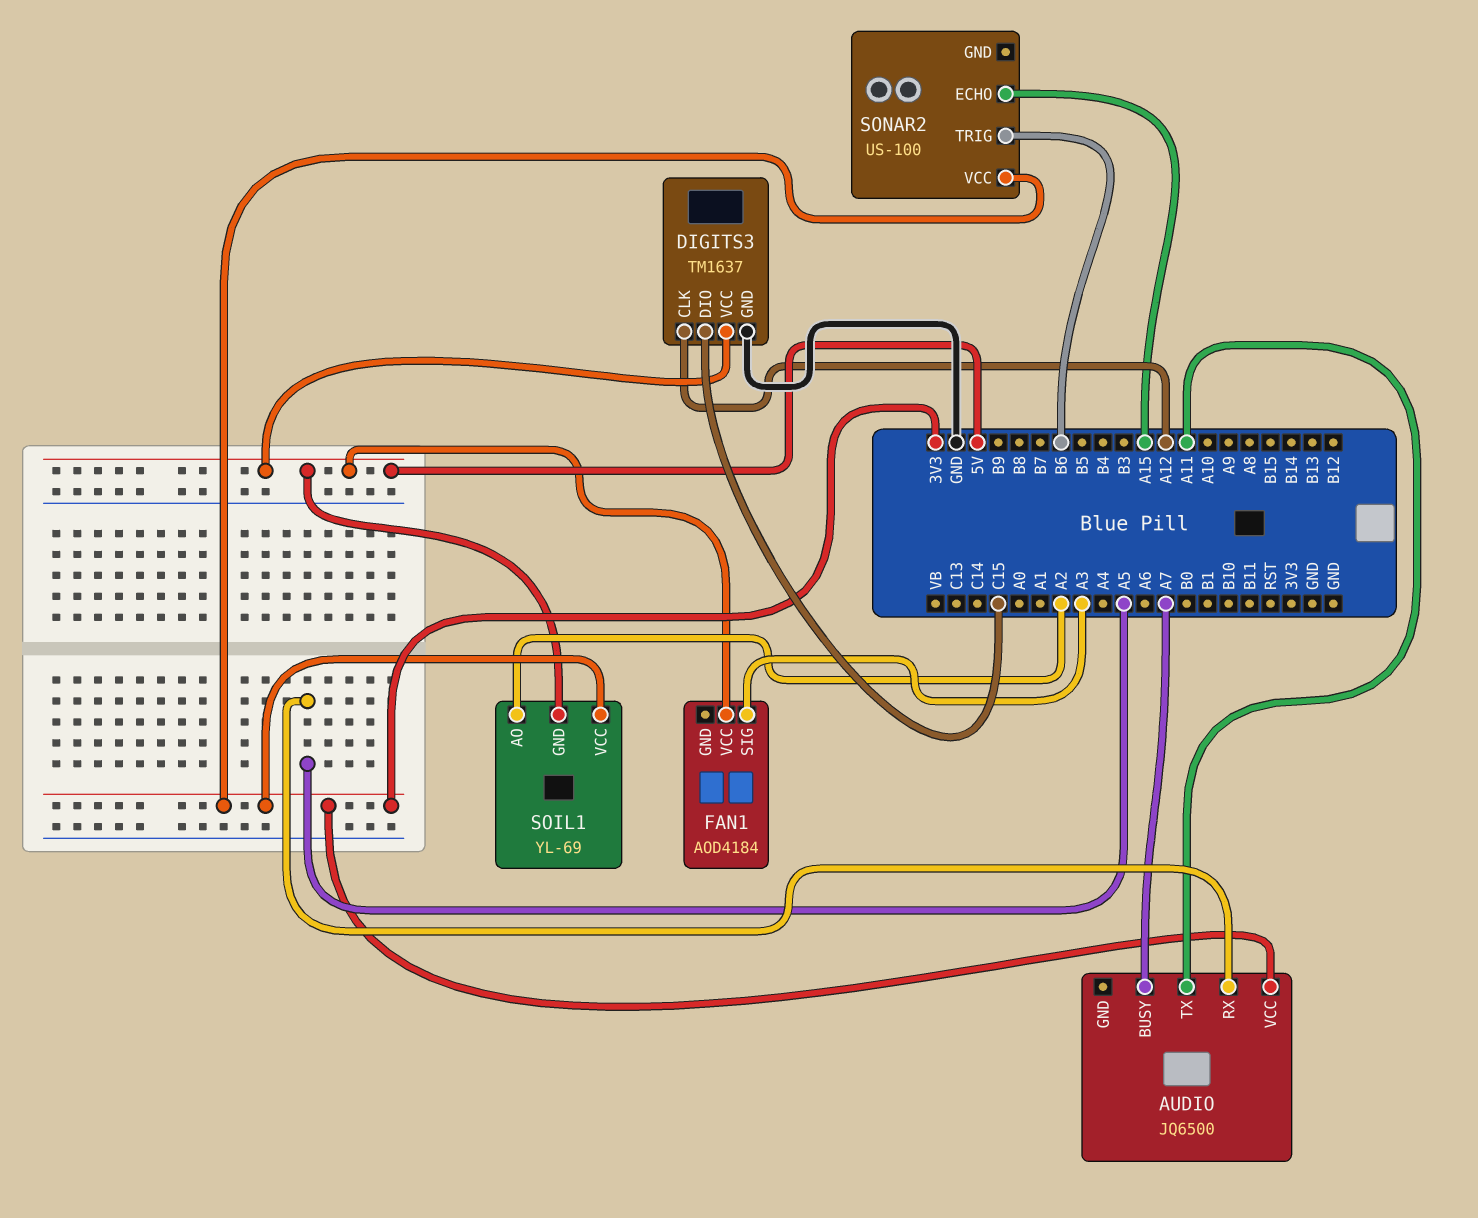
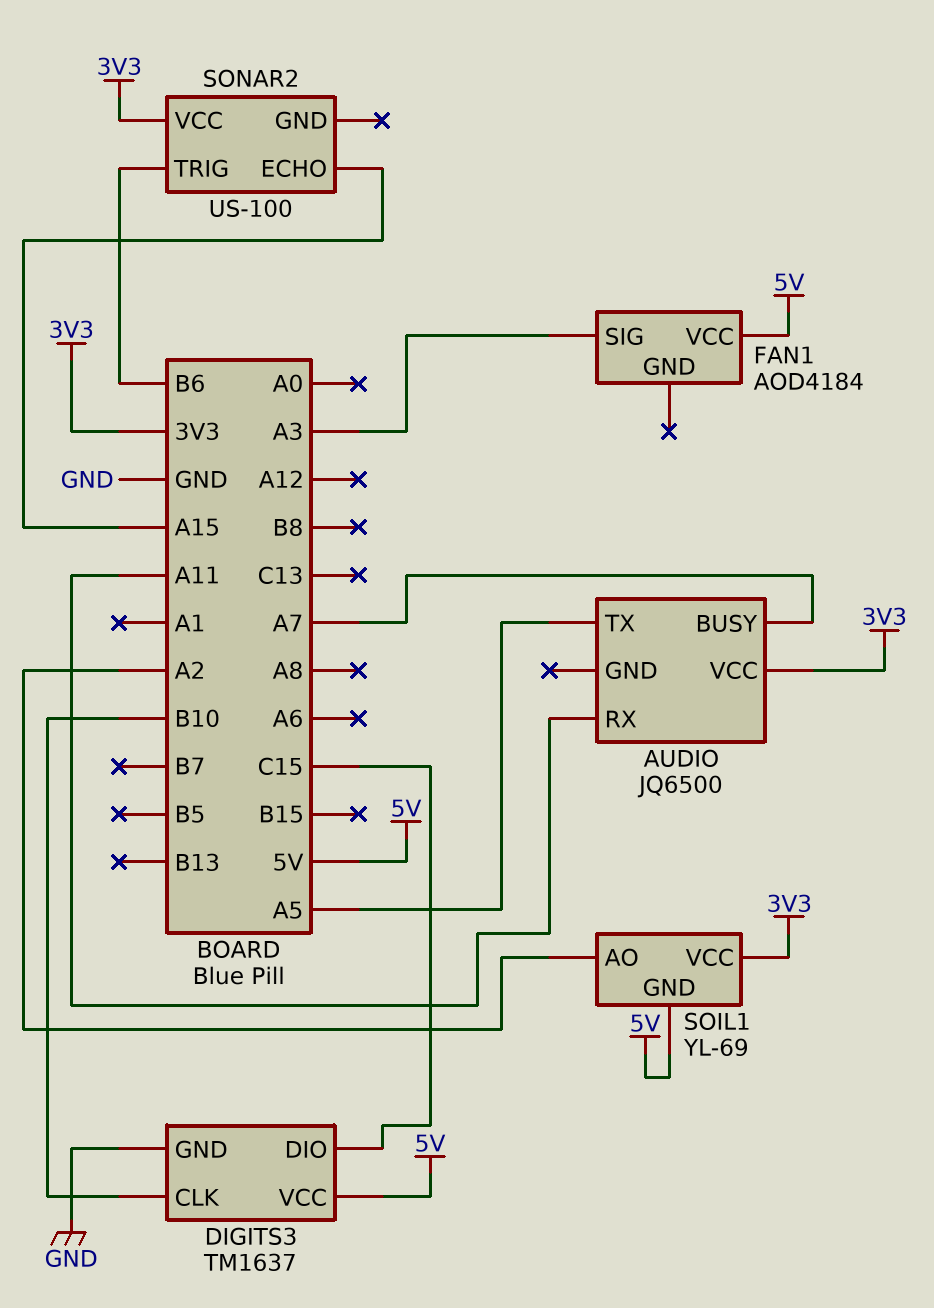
AUDIO pin RX: A5 -> A11
AUDIO pin TX: A11 -> A5
DIGITS3 pin CLK: A12 -> B10

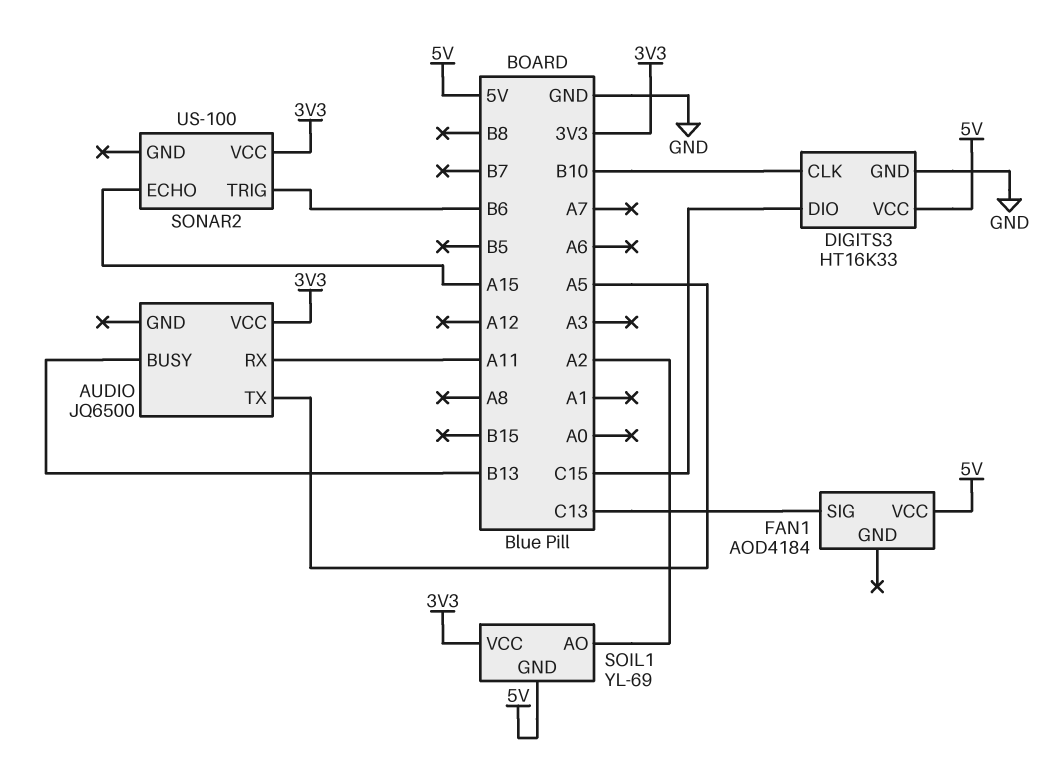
AUDIO pin BUSY: A7 -> B13
DIGITS3: TM1637 -> HT16K33
FAN1 pin SIG: A3 -> C13

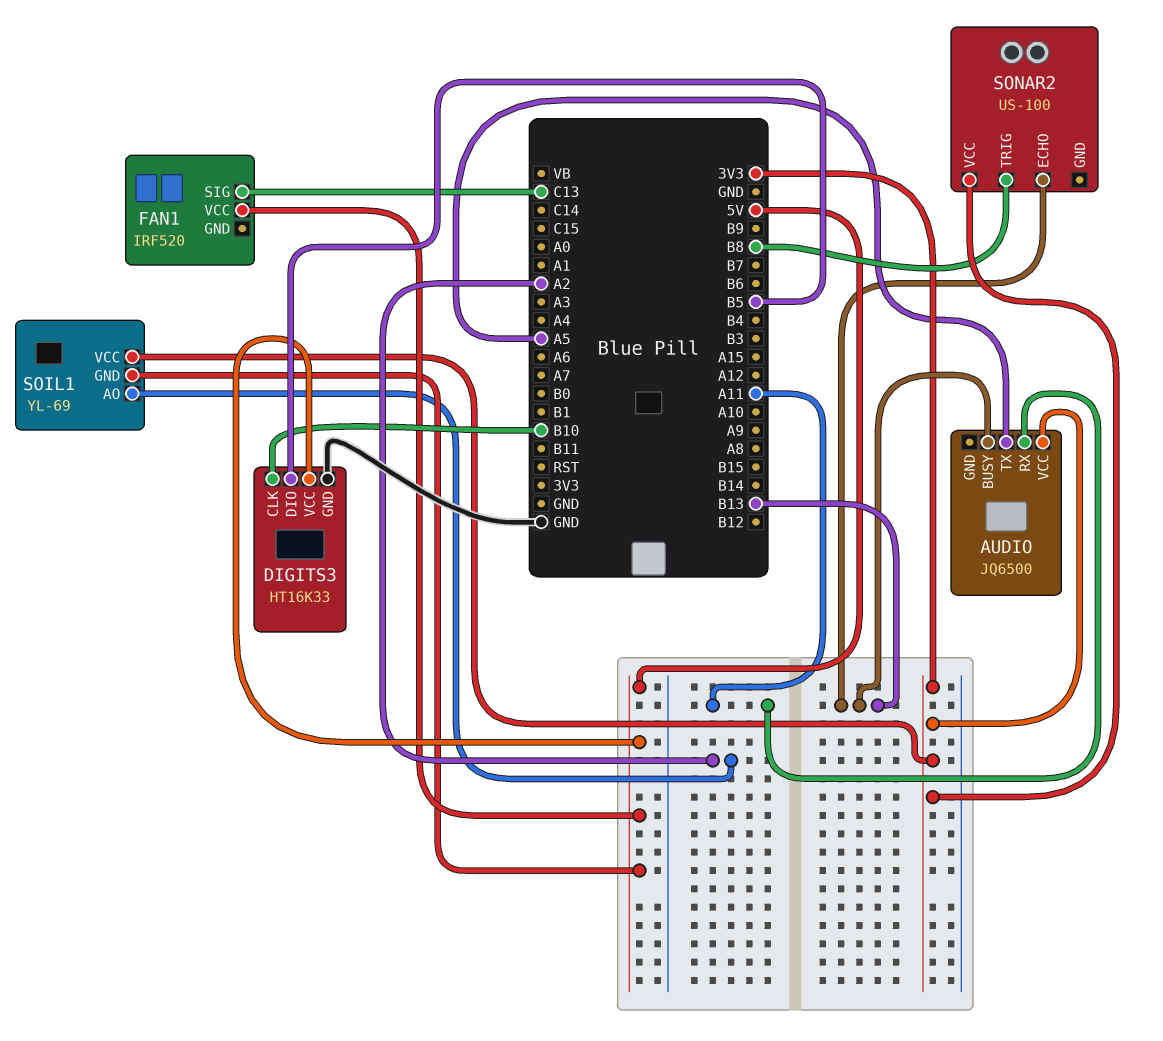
DIGITS3 pin DIO: C15 -> B5
FAN1: AOD4184 -> IRF520
SONAR2 pin ECHO: A15 -> B13
SONAR2 pin TRIG: B6 -> B8

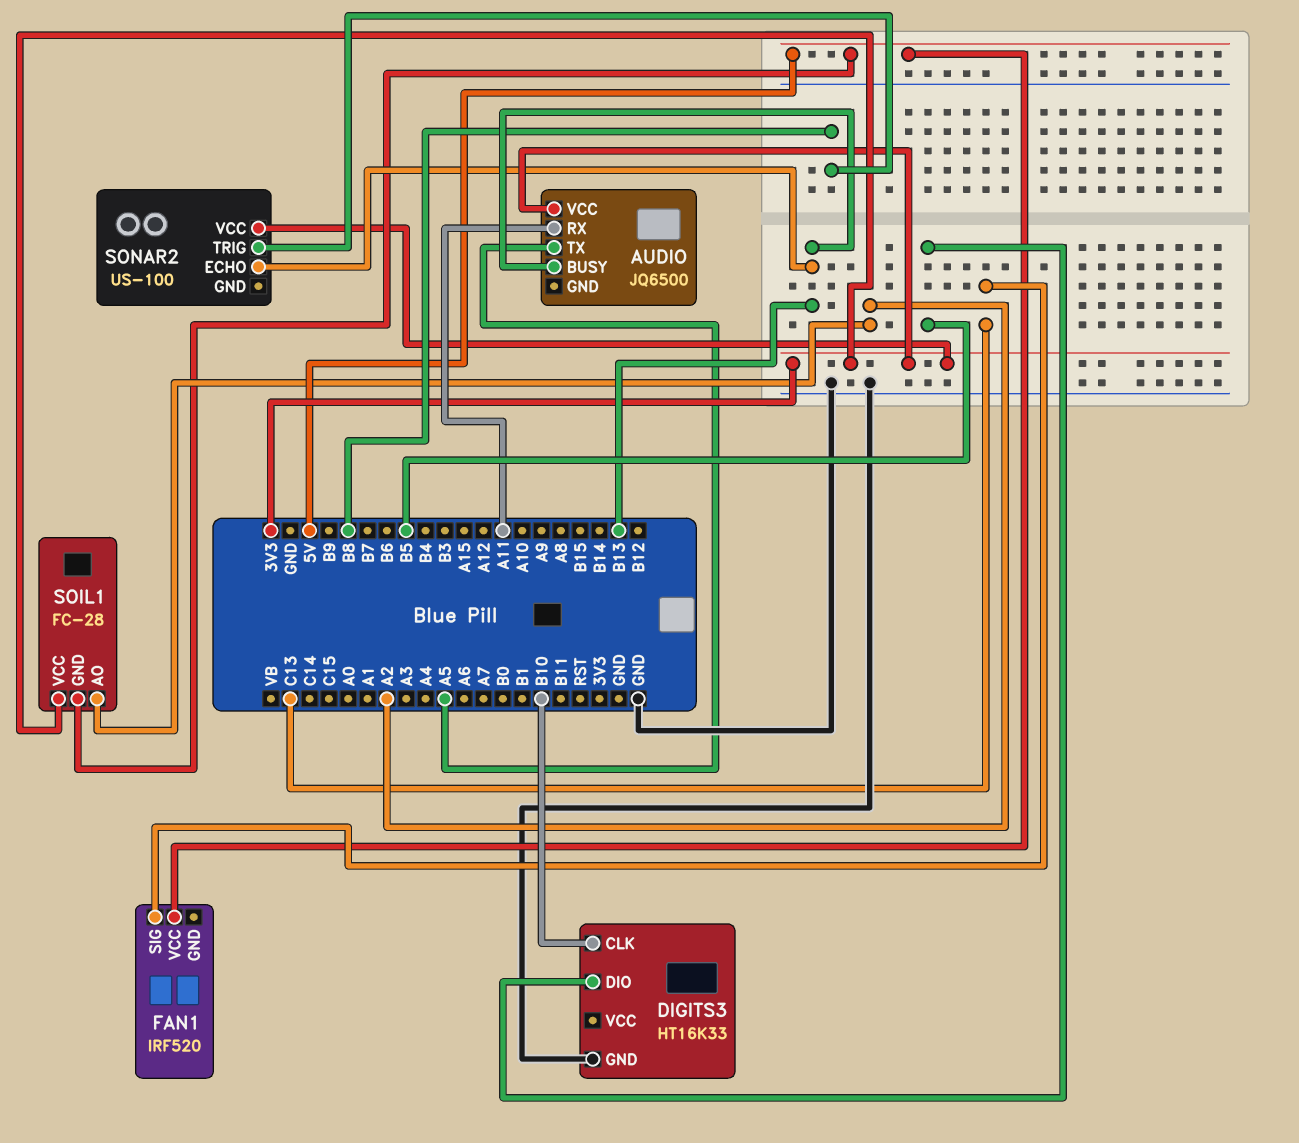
DIGITS3 pin VCC: 5V -> none
SOIL1: YL-69 -> FC-28

